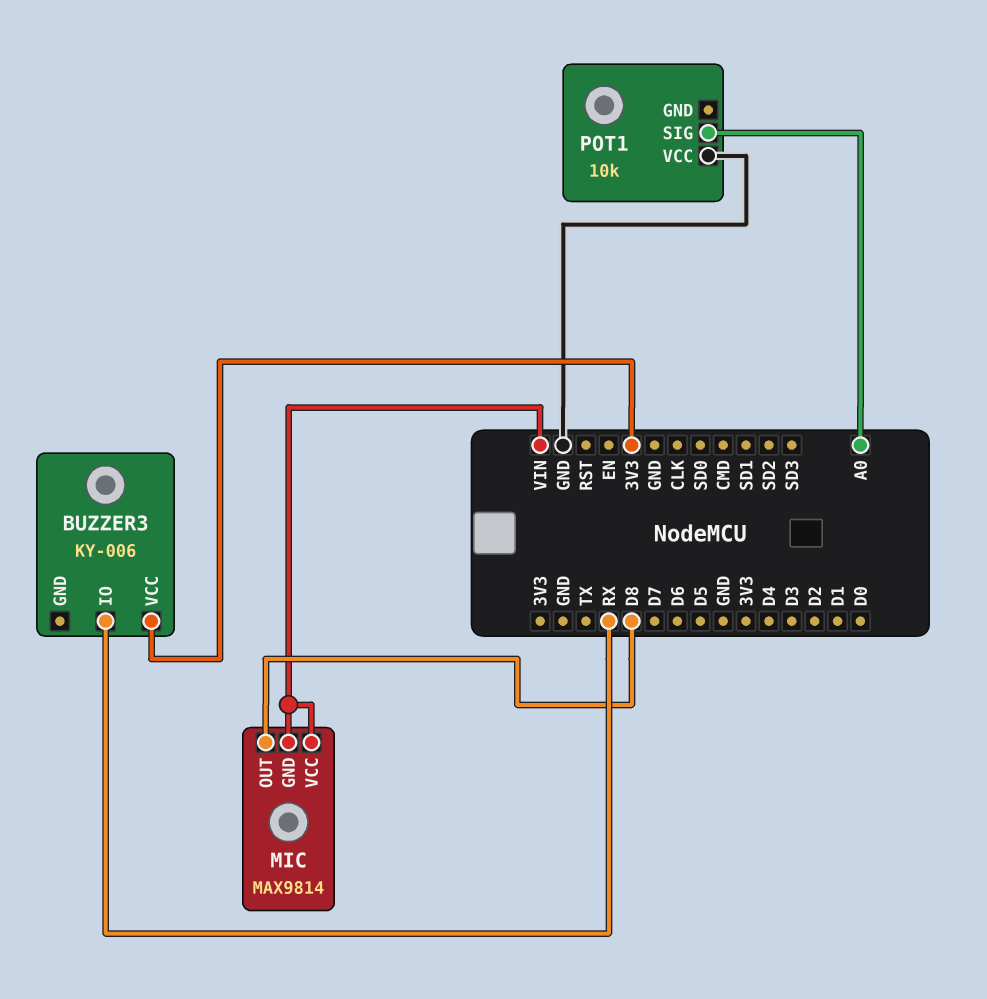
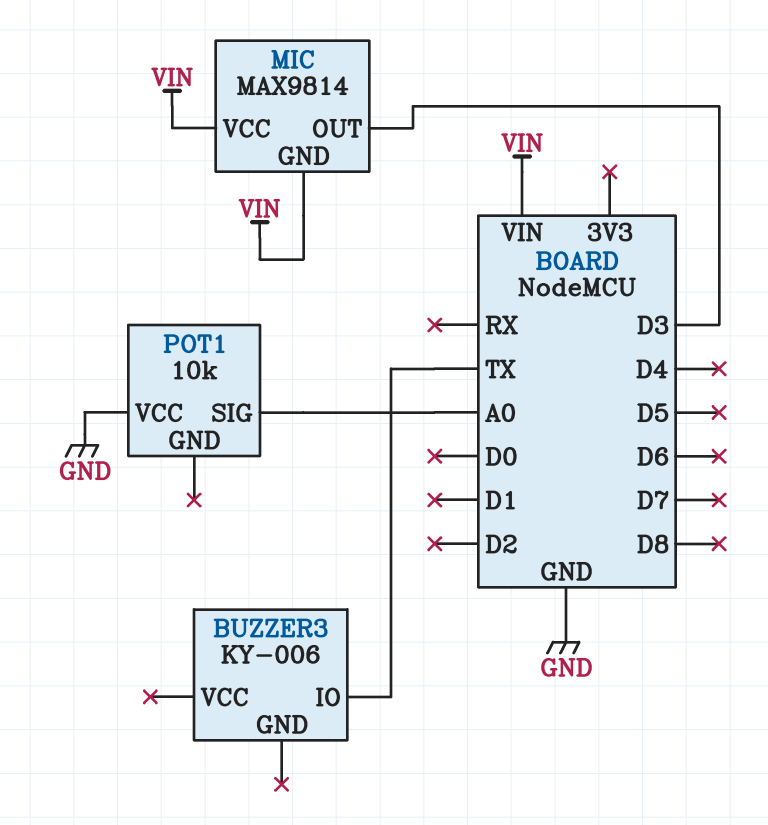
BUZZER3 pin IO: RX -> TX
BUZZER3 pin VCC: 3V3 -> none
MIC pin OUT: D8 -> D3

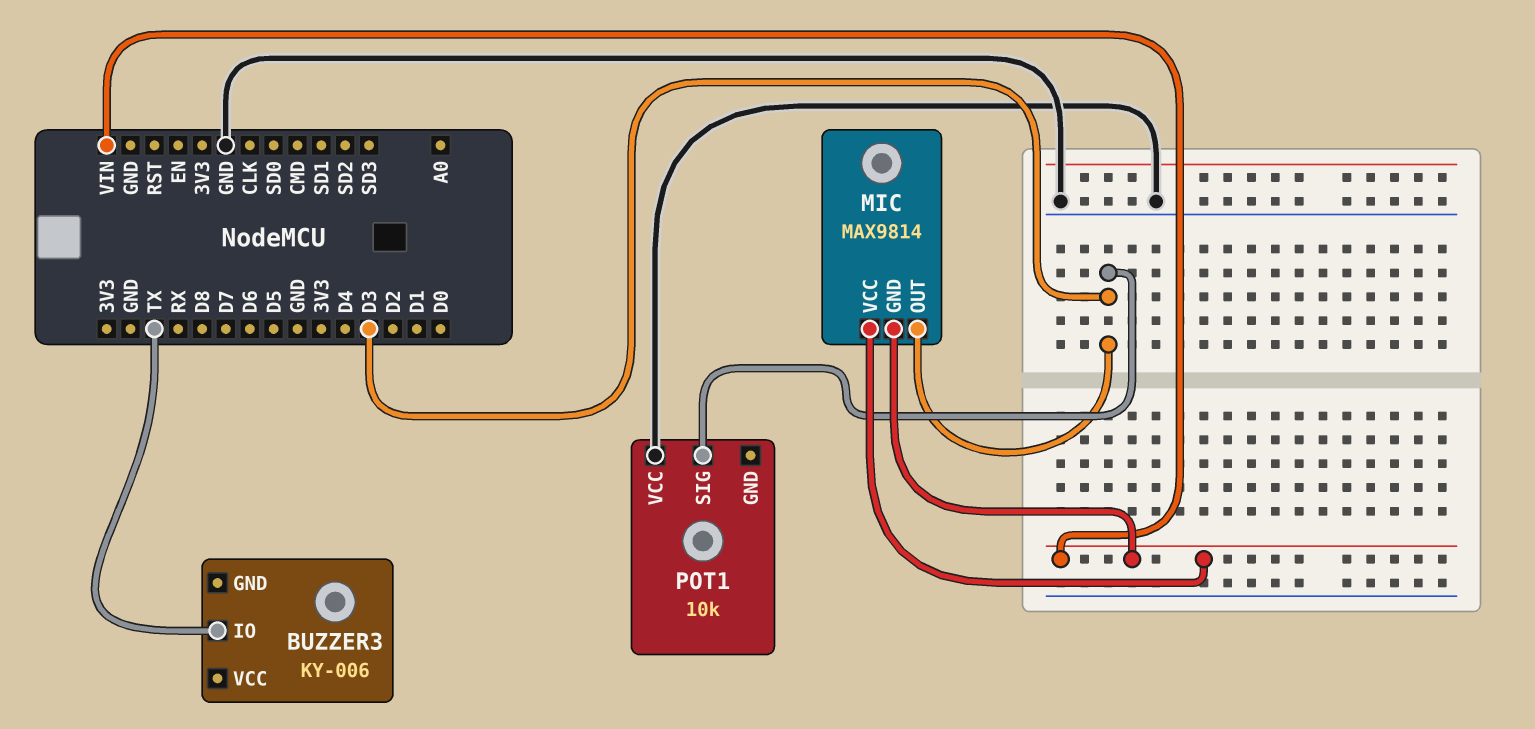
POT1 pin SIG: A0 -> D3

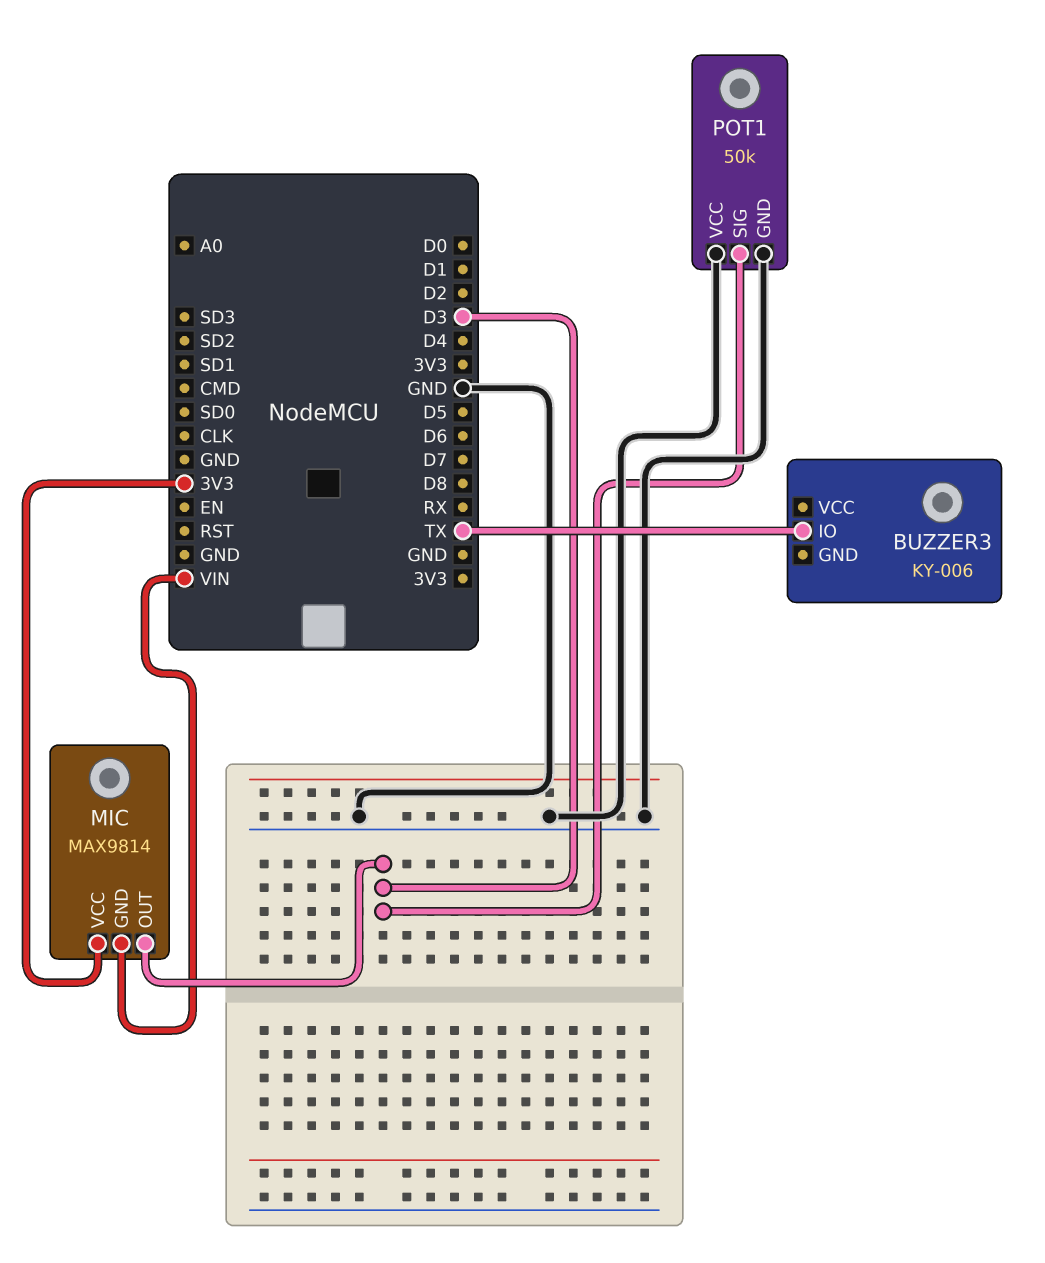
MIC pin VCC: VIN -> 3V3
POT1: 10k -> 50k
POT1 pin GND: none -> GND

